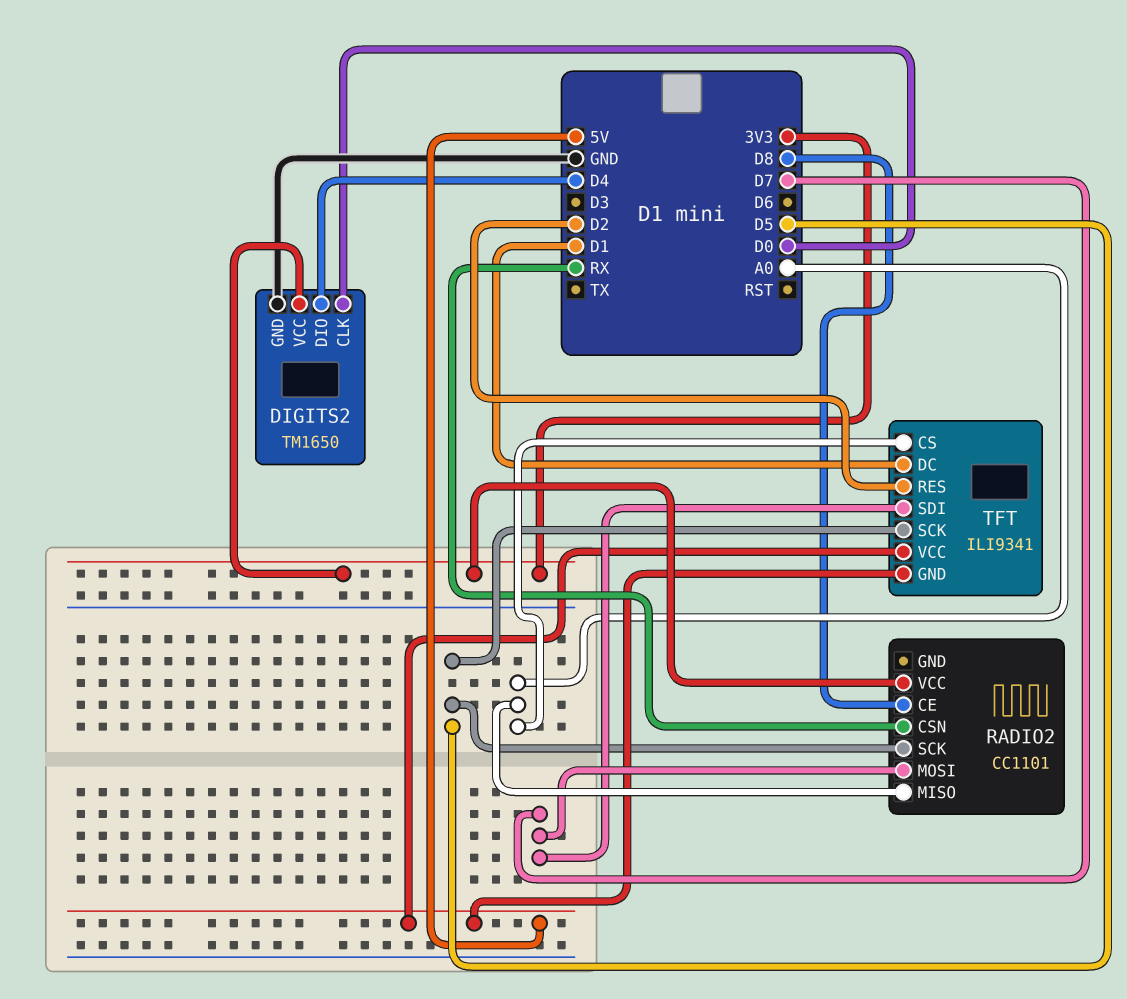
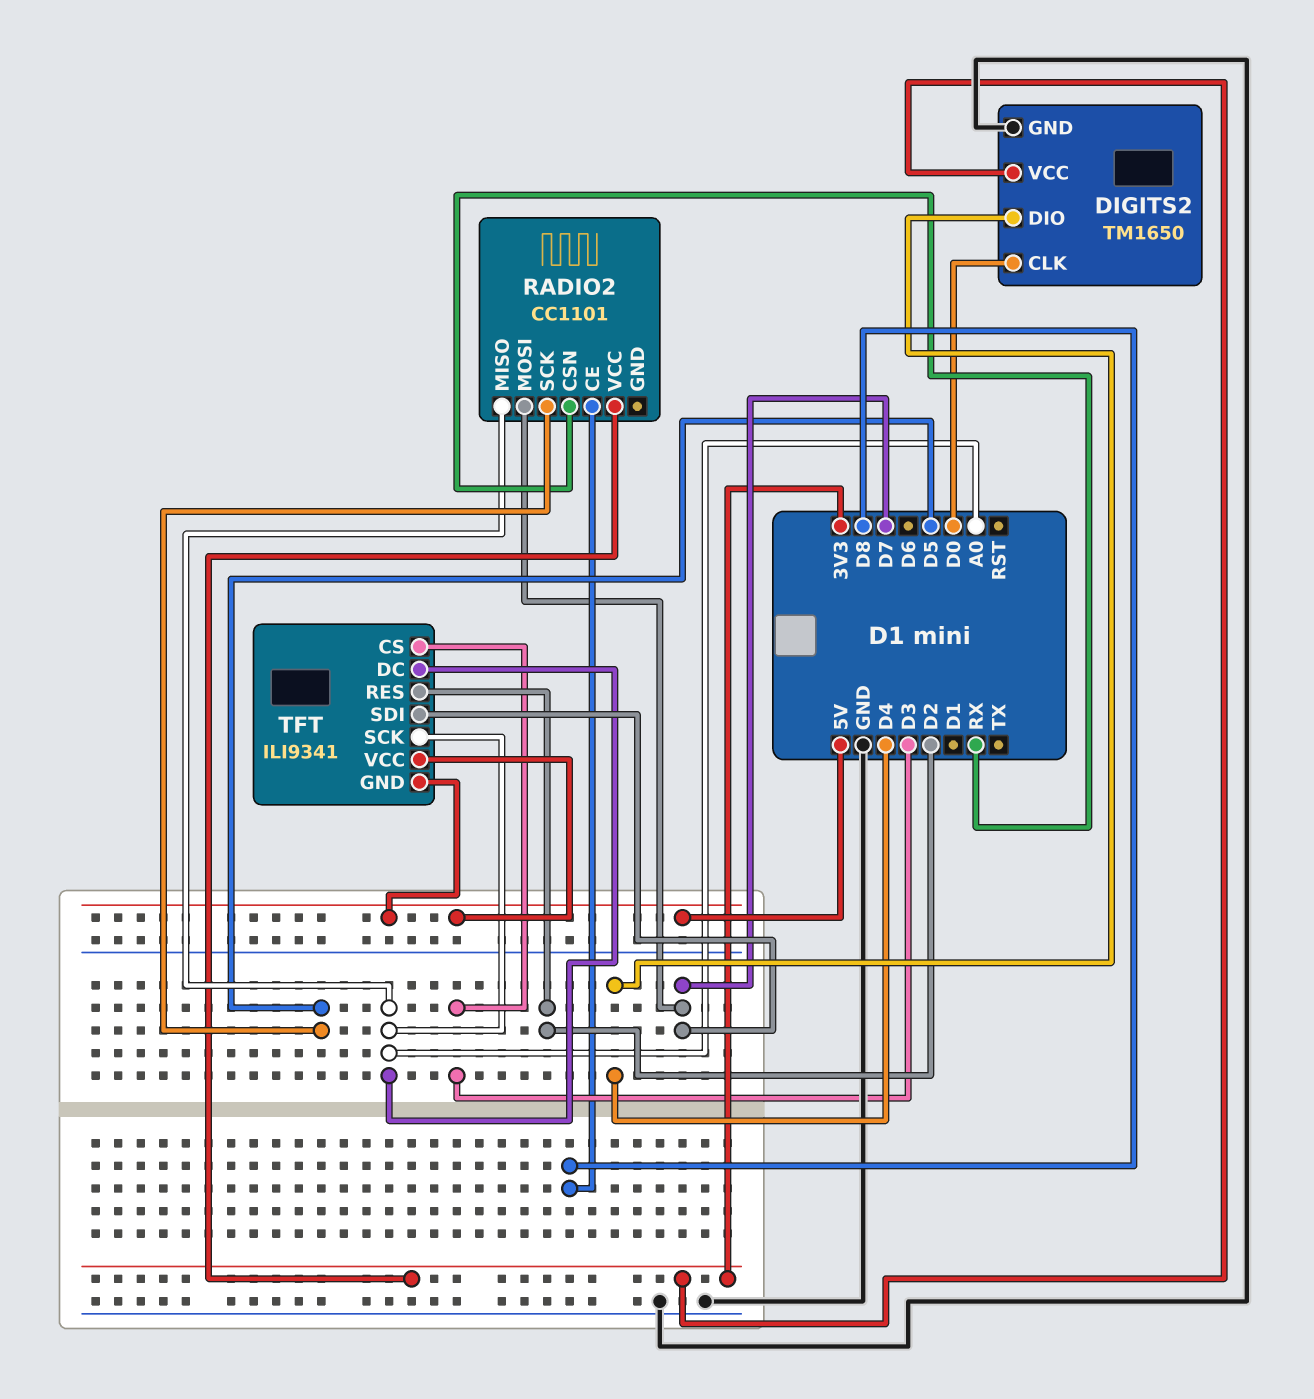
TFT pin CS: A0 -> D3
TFT pin DC: D1 -> A0
TFT pin SCK: D5 -> A0

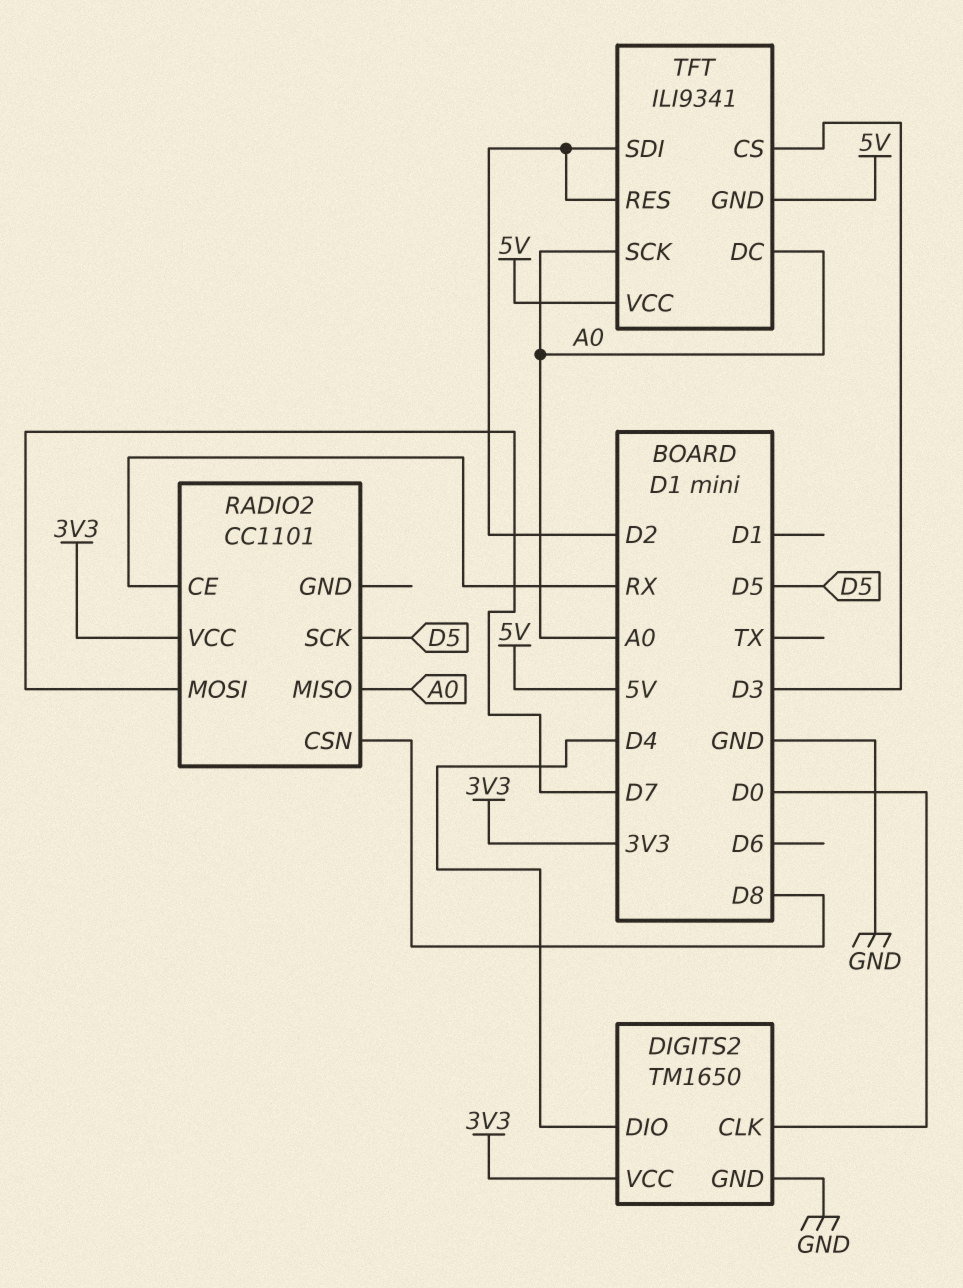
RADIO2 pin CE: D8 -> RX
RADIO2 pin CSN: RX -> D8
TFT pin SDI: D7 -> D2

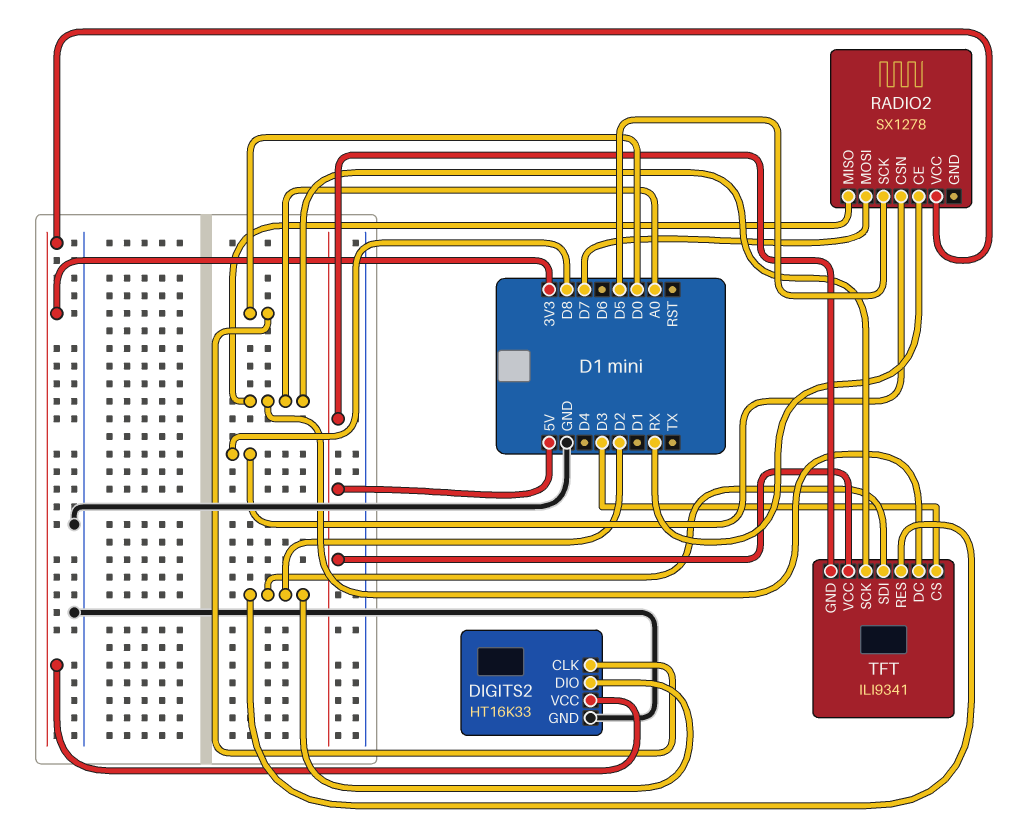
DIGITS2: TM1650 -> HT16K33
DIGITS2 pin DIO: D4 -> D2
RADIO2: CC1101 -> SX1278

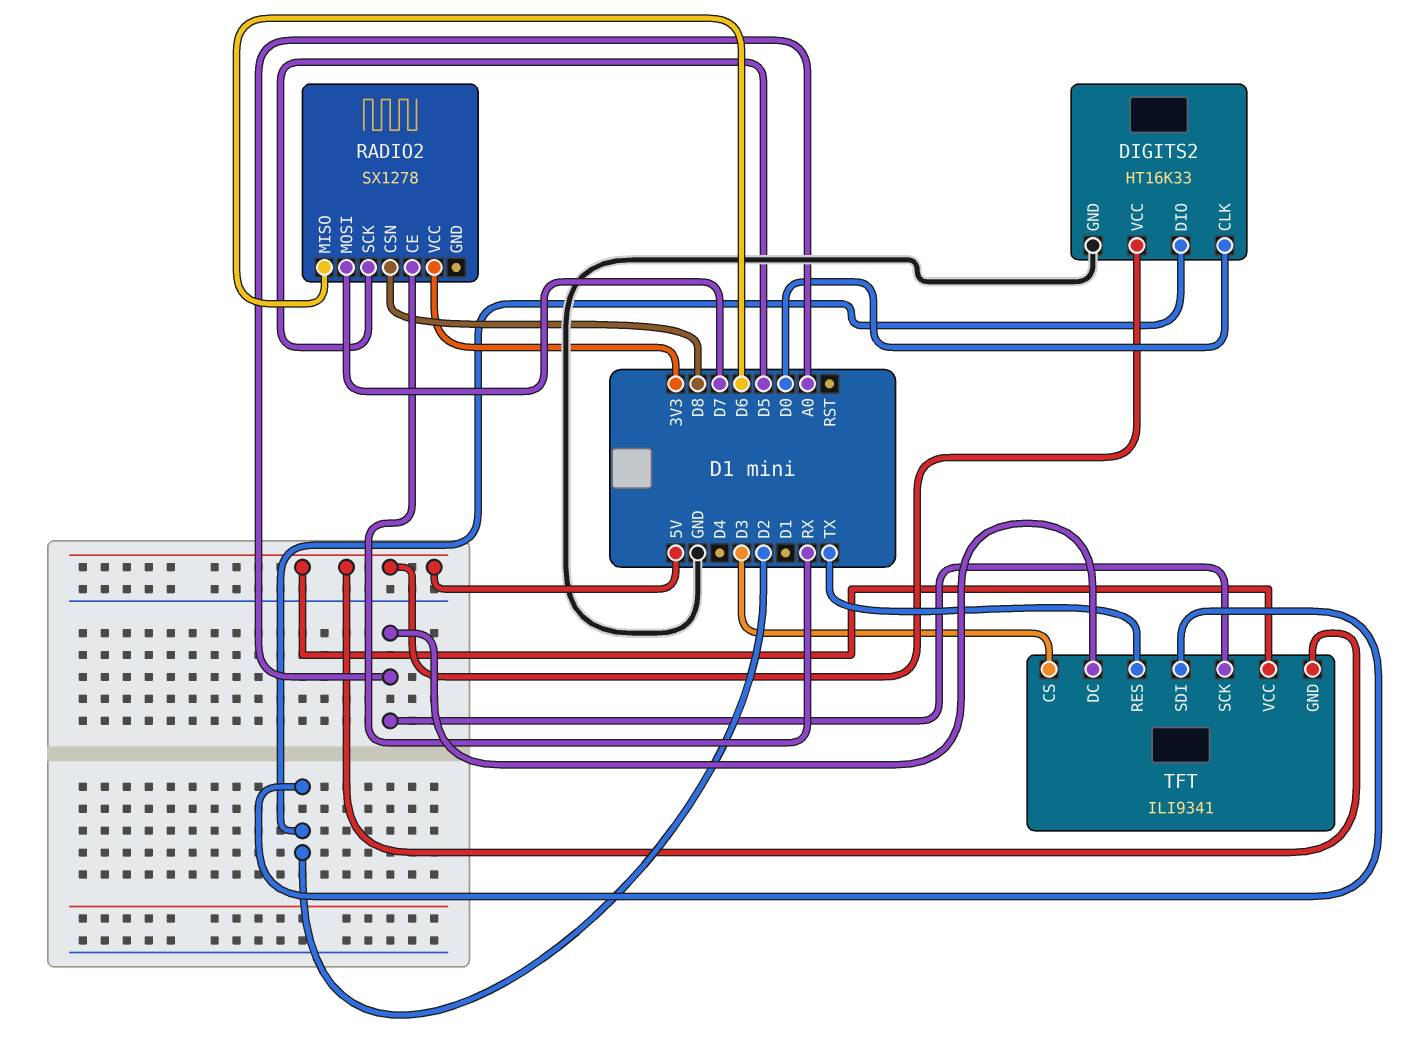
DIGITS2 pin VCC: 3V3 -> 5V
RADIO2 pin MISO: A0 -> D6
TFT pin RES: D2 -> TX

